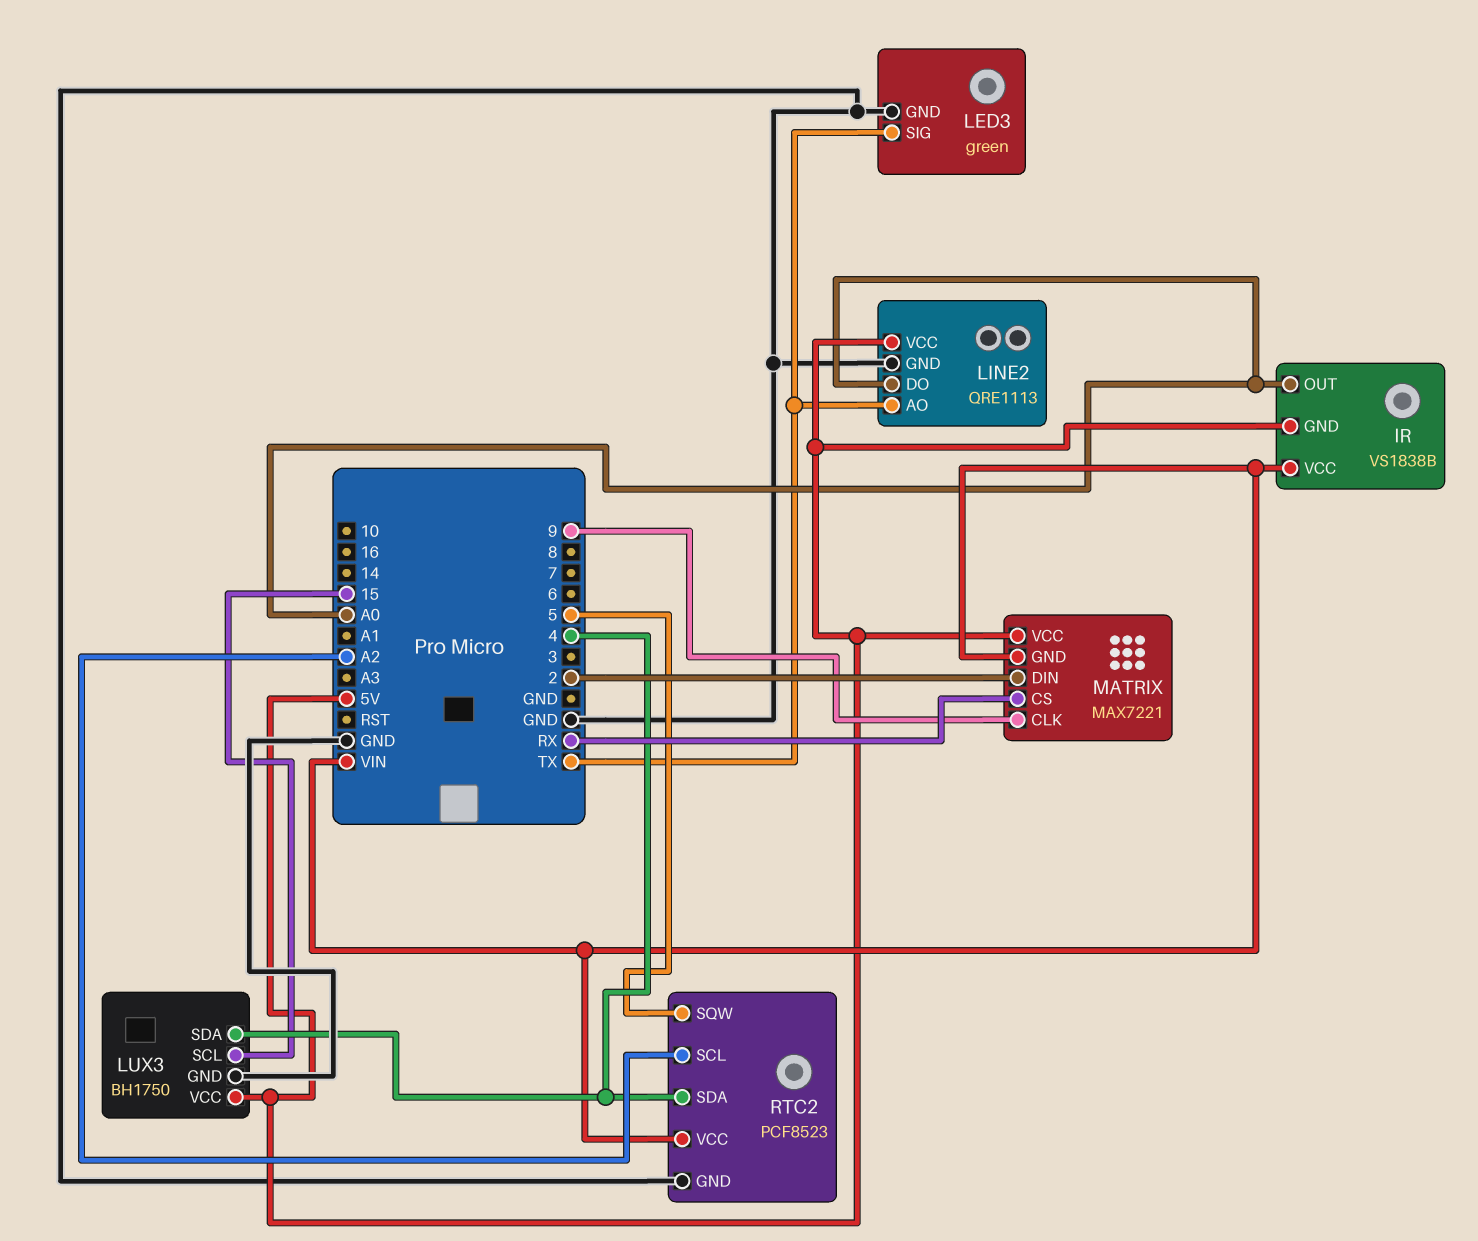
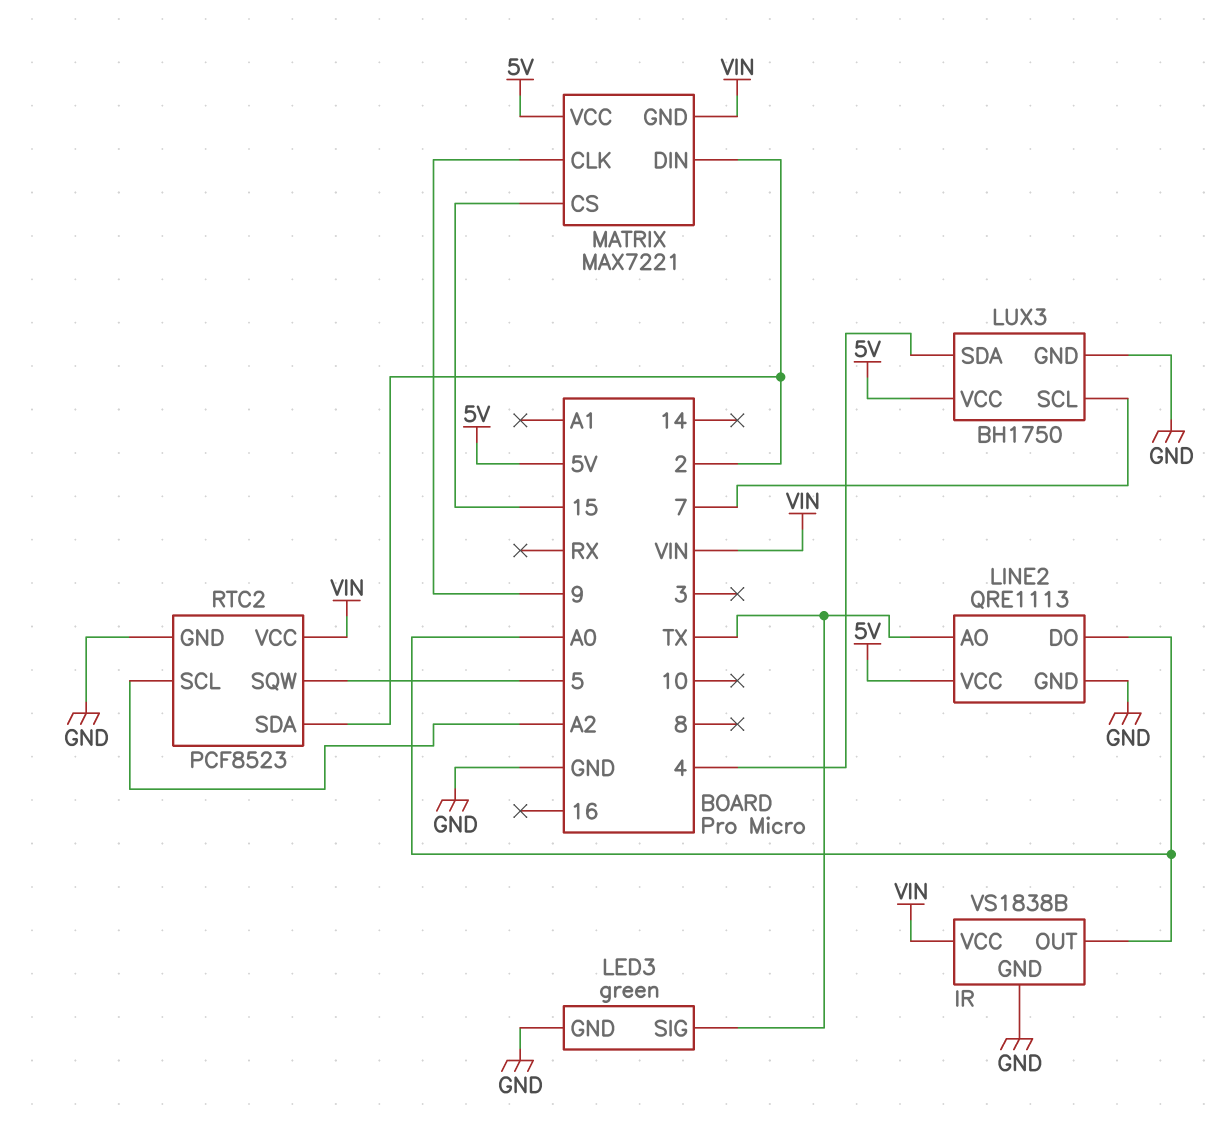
IR pin GND: 5V -> GND
LUX3 pin SCL: 15 -> 7
MATRIX pin CS: RX -> 15
RTC2 pin SDA: 4 -> 2

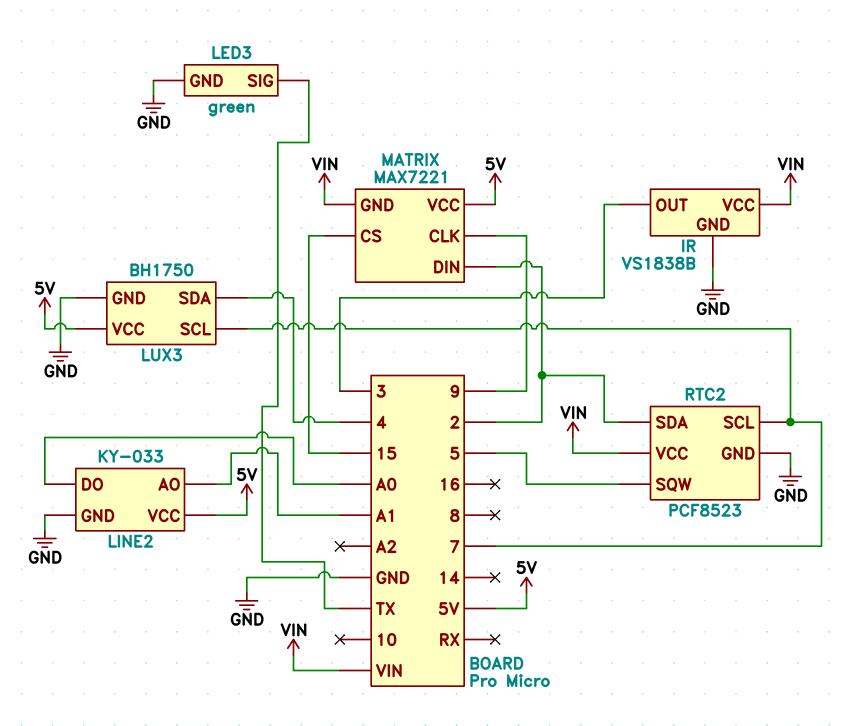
IR pin OUT: A0 -> 3
LINE2: QRE1113 -> KY-033
LINE2 pin AO: TX -> A1
RTC2 pin SCL: A2 -> 7

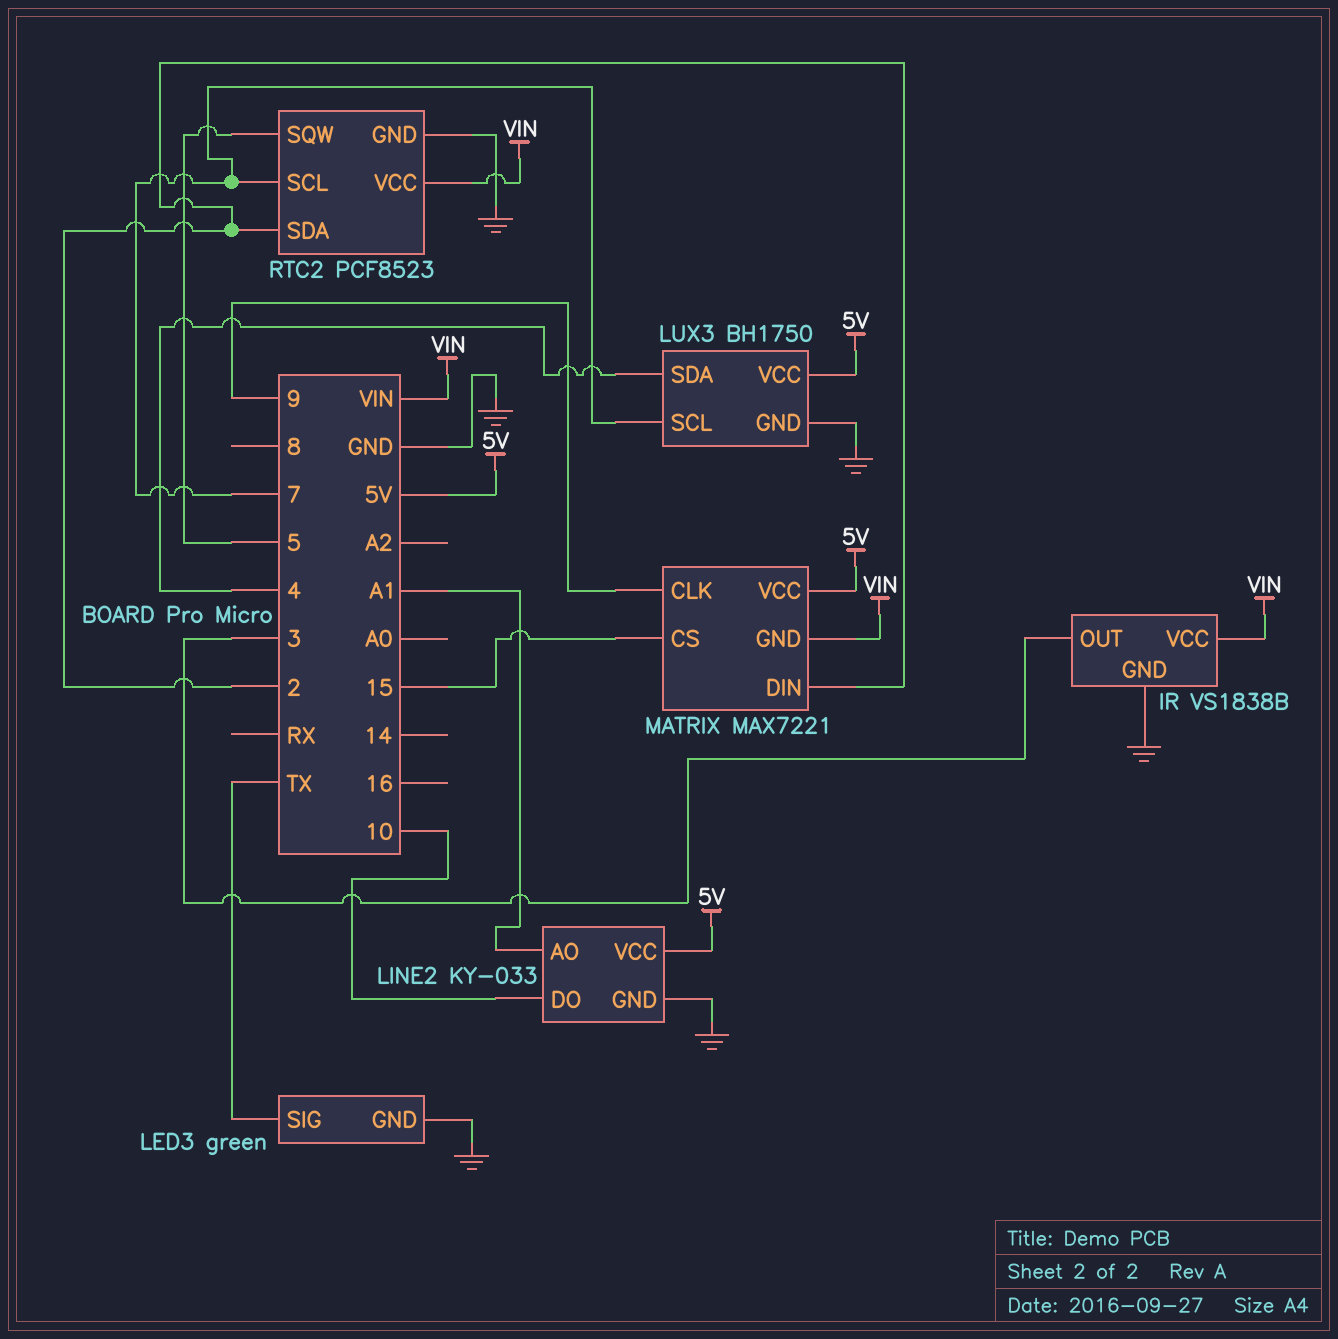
LINE2 pin DO: A0 -> 10

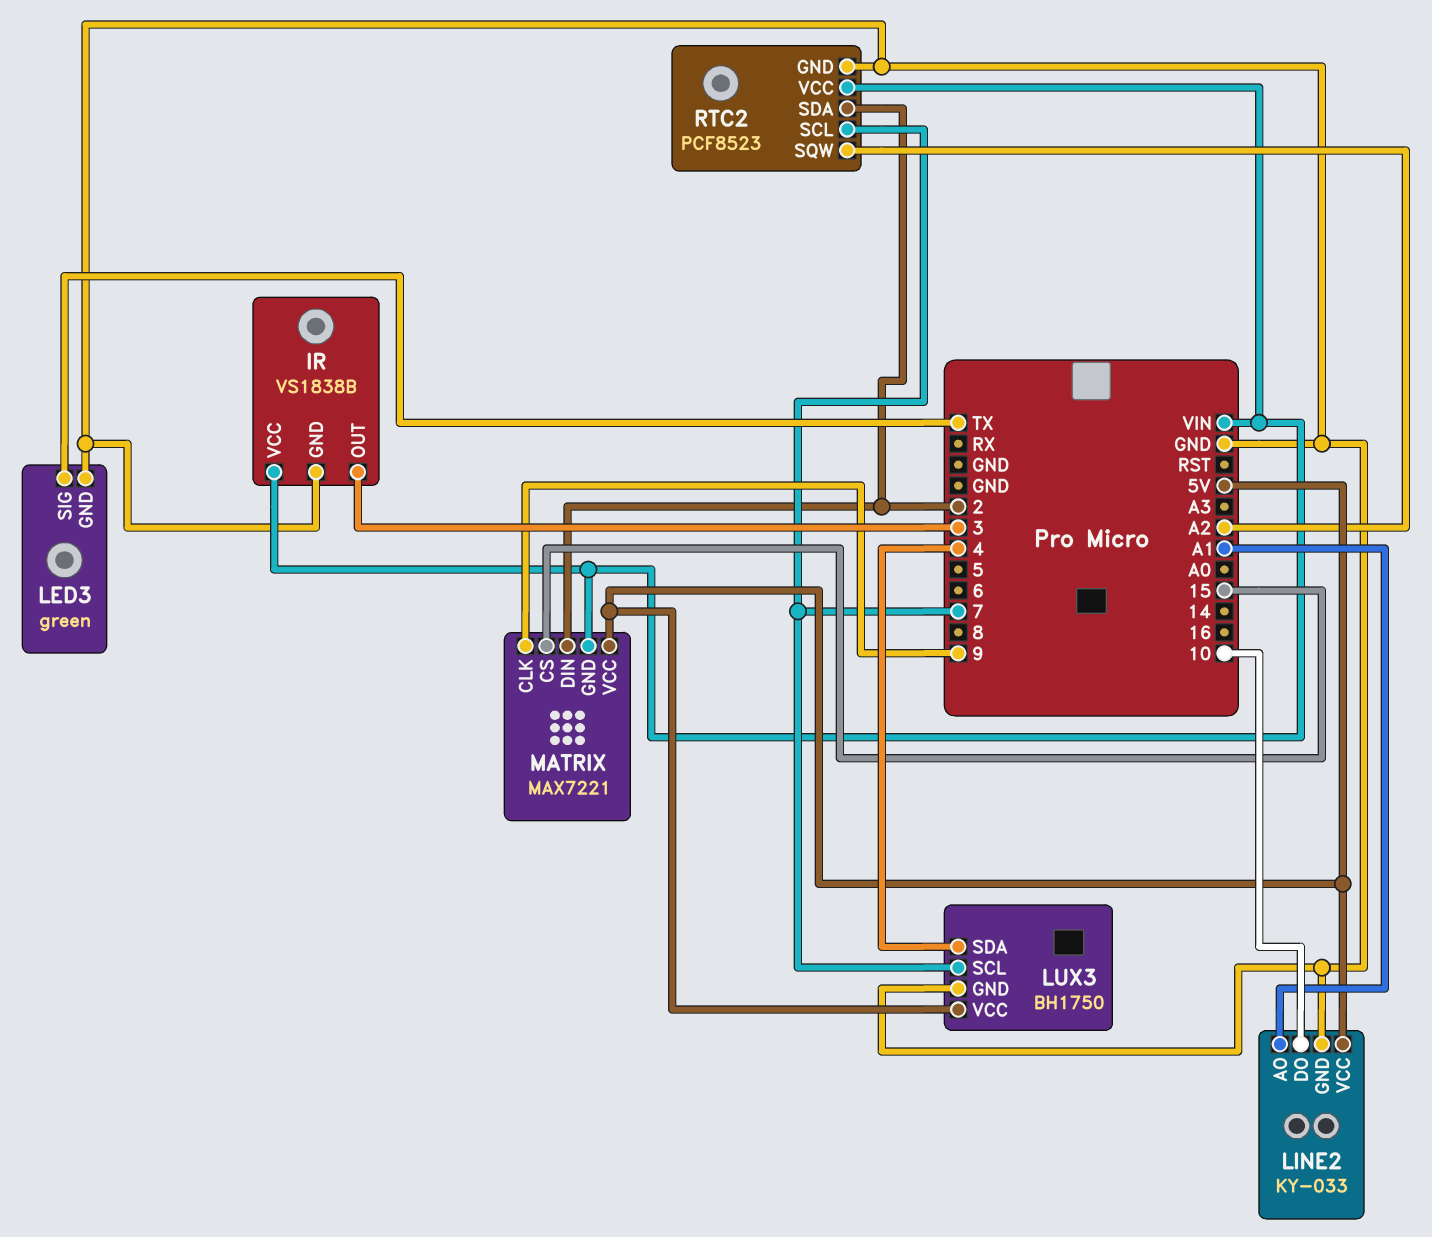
RTC2 pin SQW: 5 -> A2

